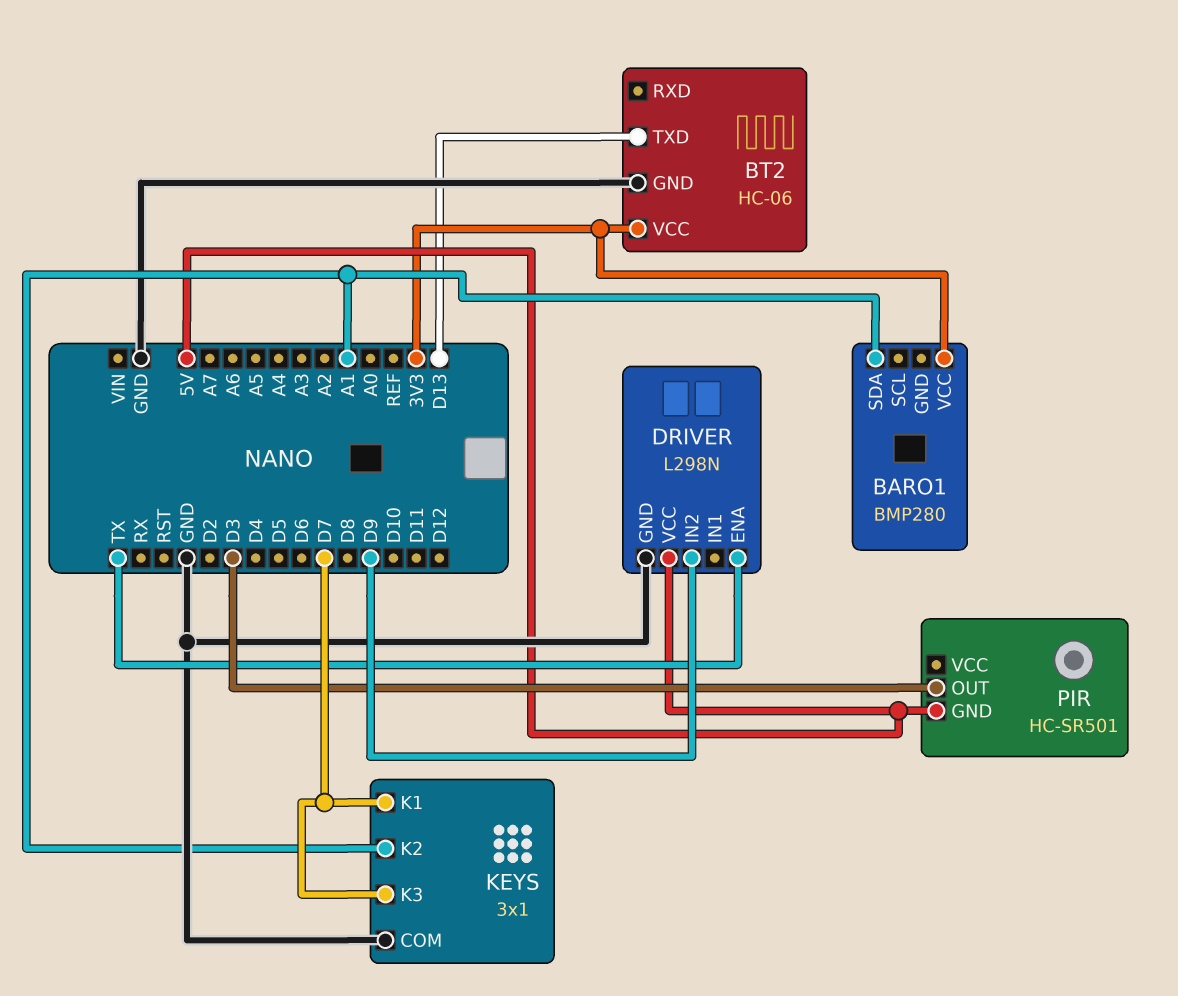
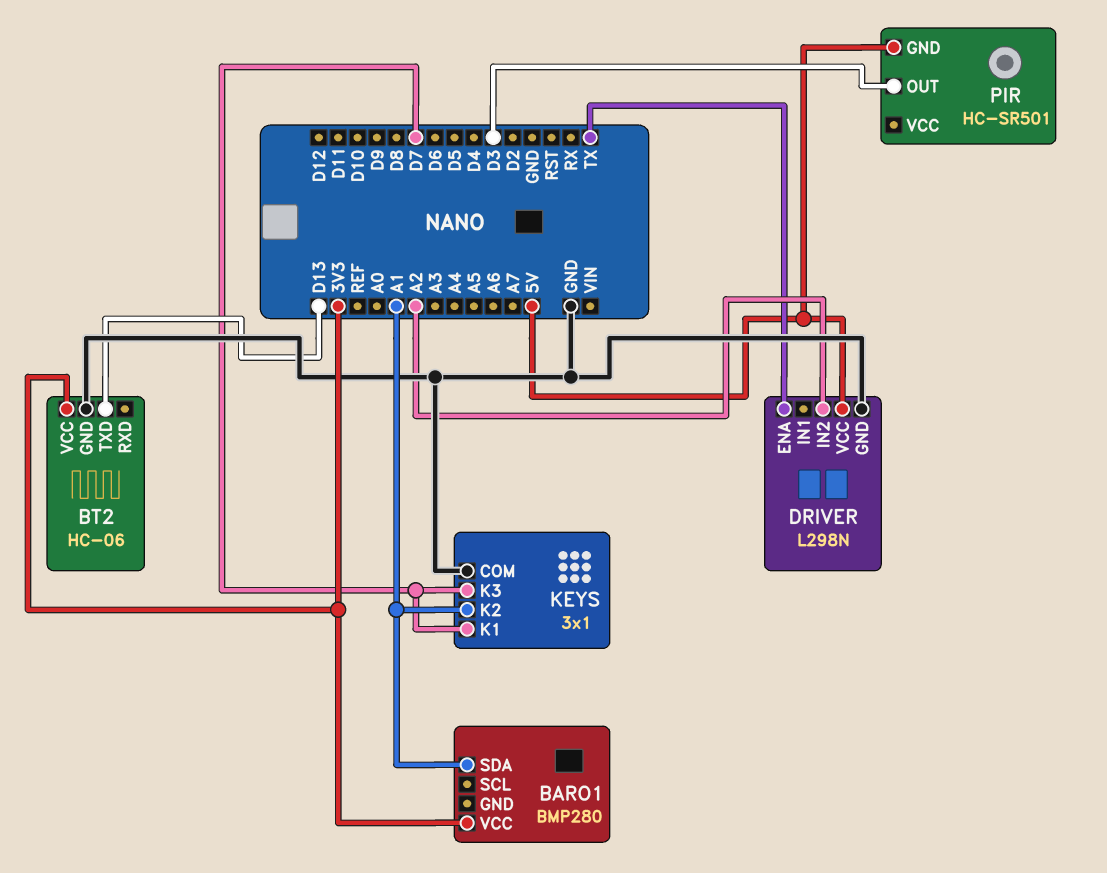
DRIVER pin IN2: D9 -> A2

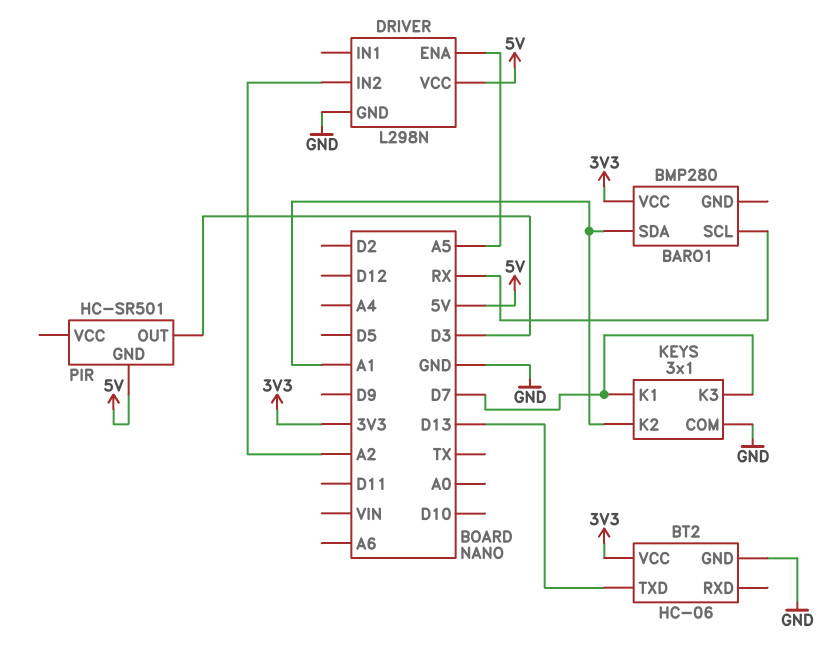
BARO1 pin SCL: none -> RX
DRIVER pin ENA: TX -> A5

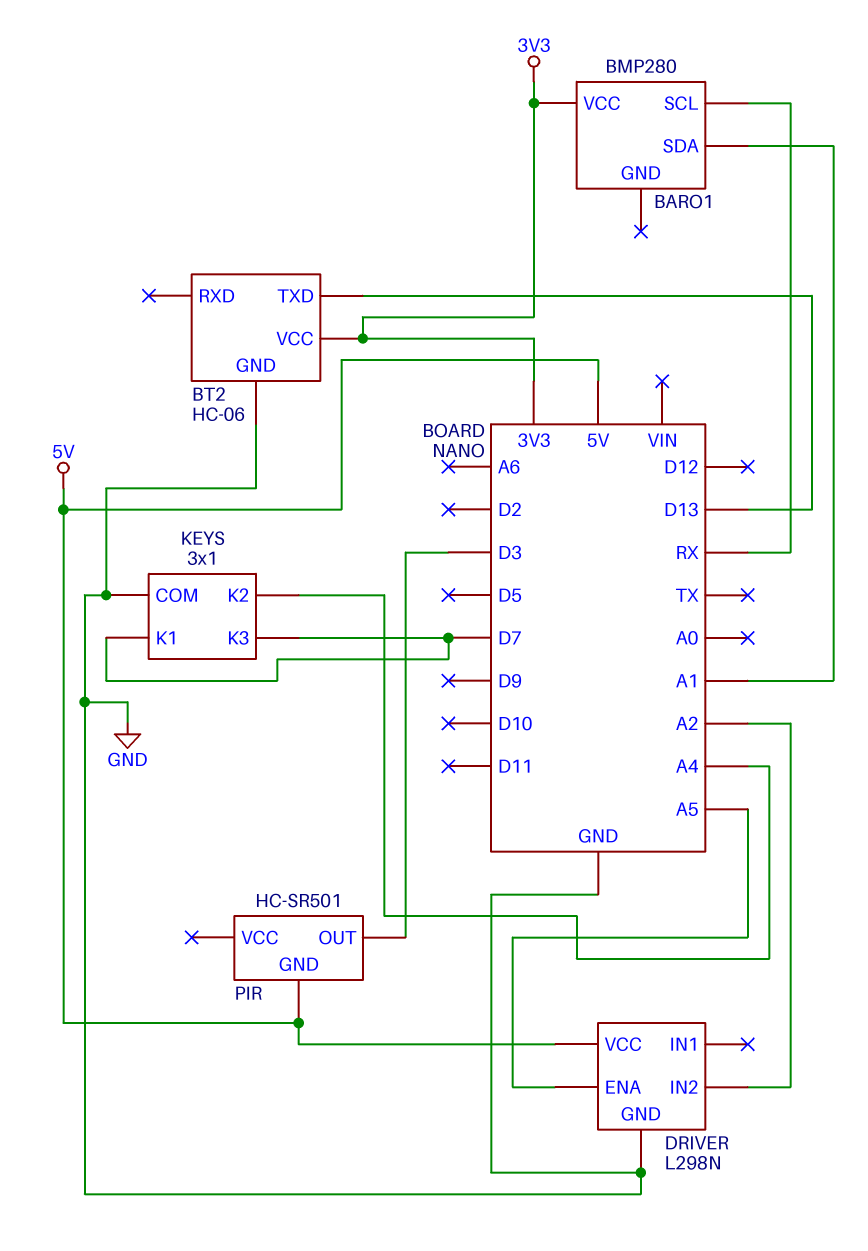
KEYS pin K2: A1 -> A4

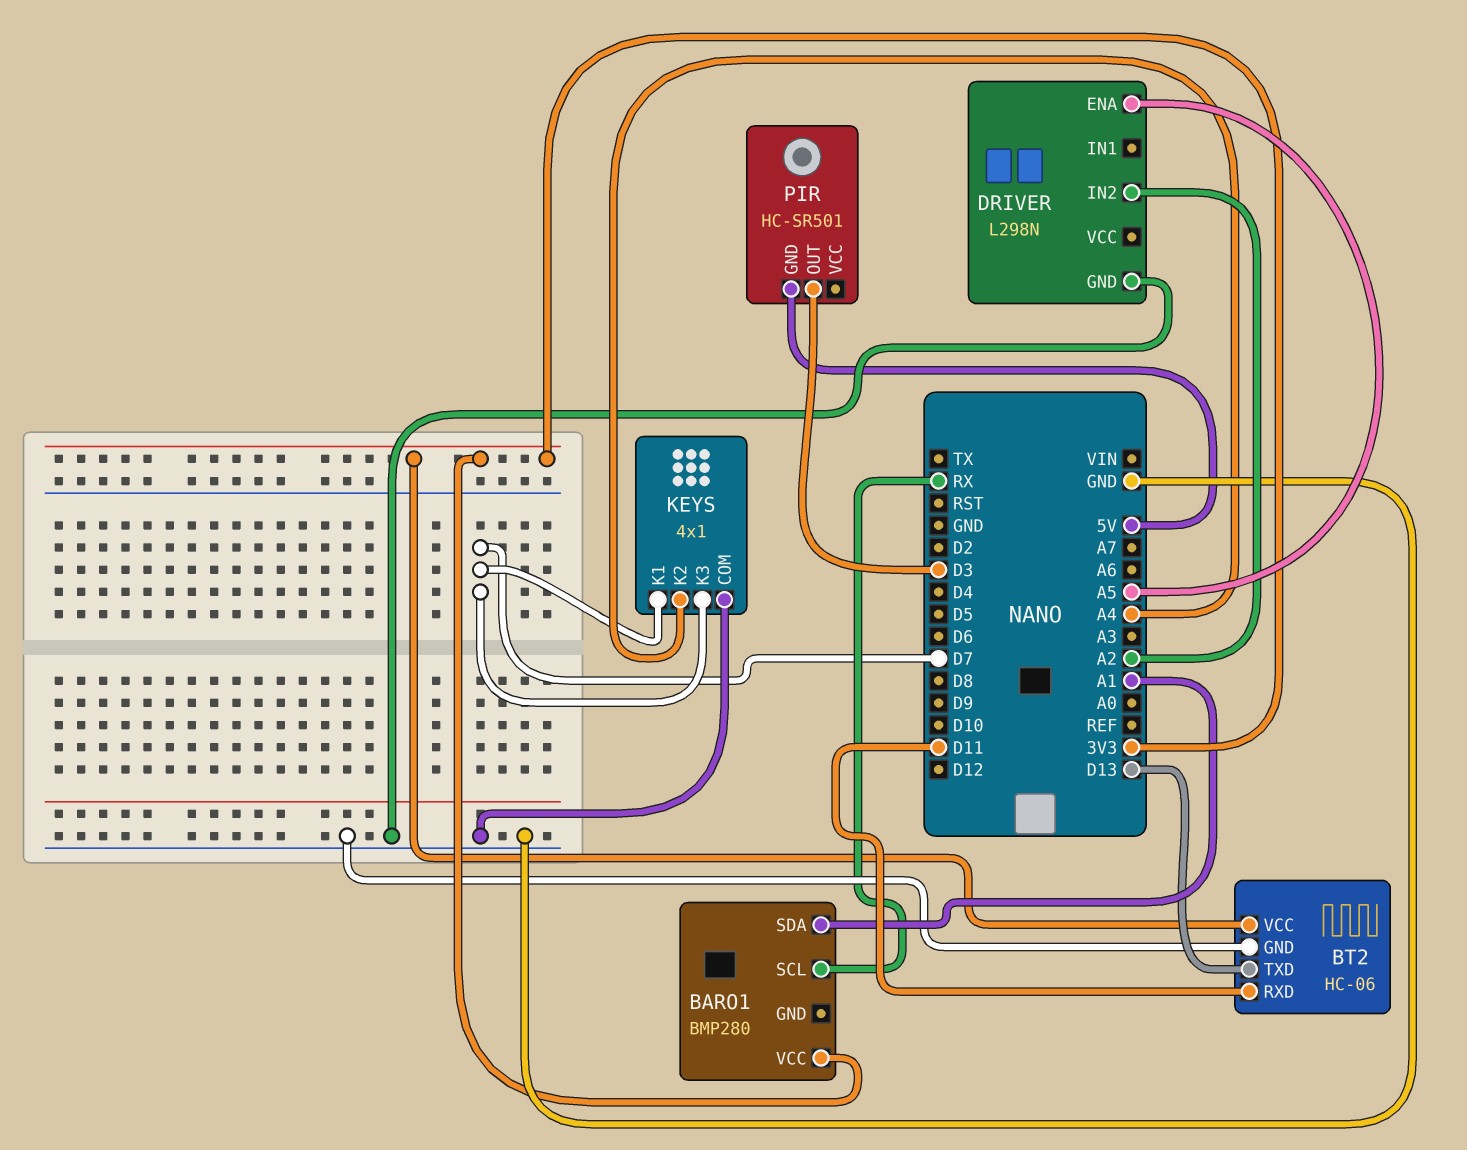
BT2 pin RXD: none -> D11
DRIVER pin VCC: 5V -> none
KEYS: 3x1 -> 4x1

